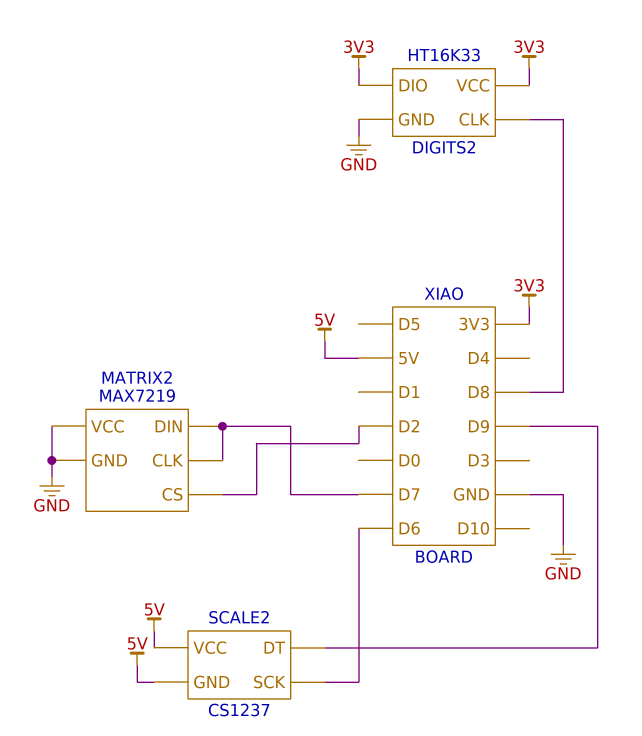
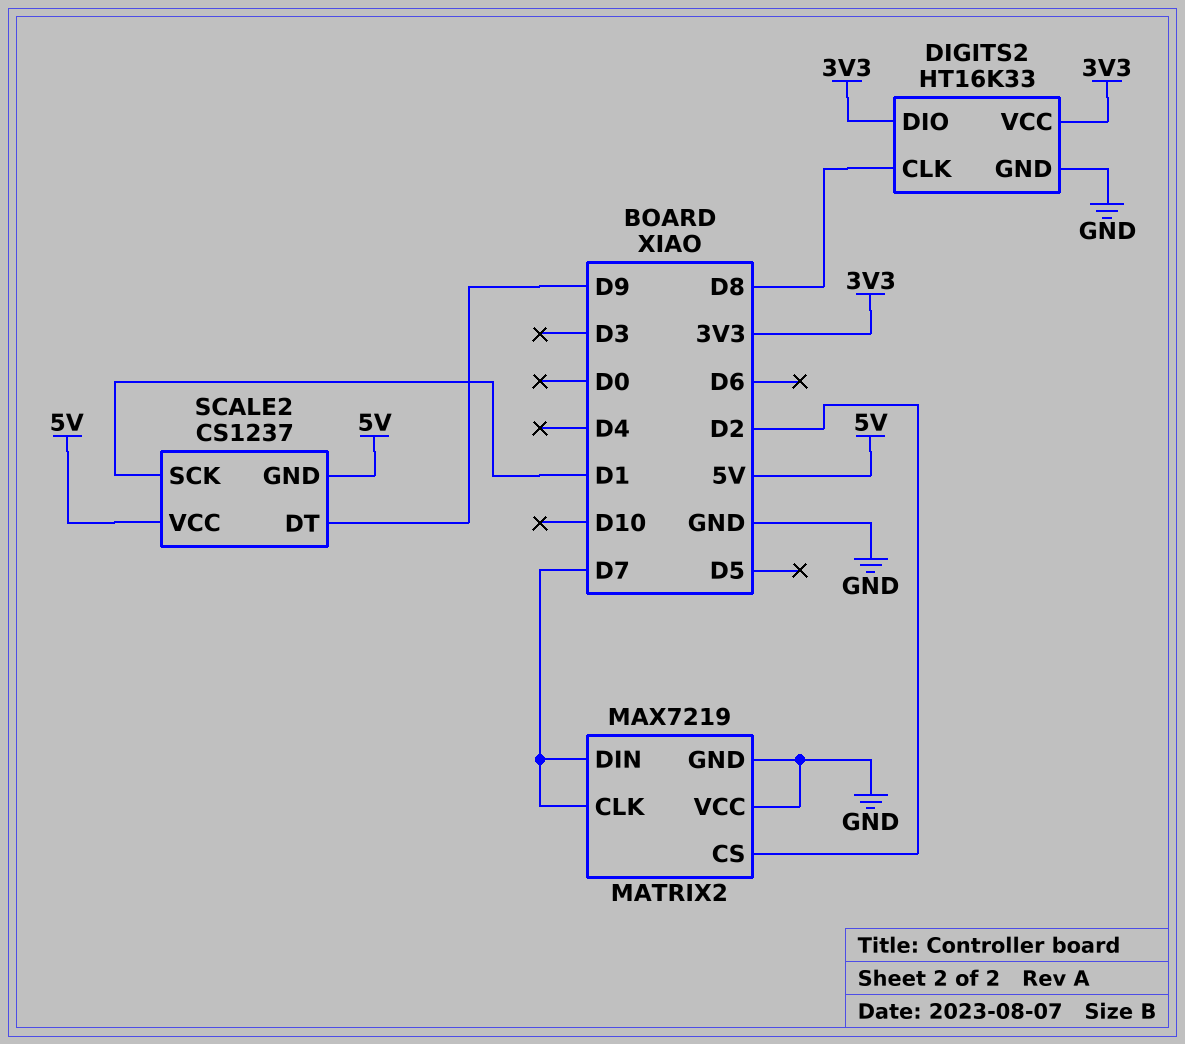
SCALE2 pin SCK: D6 -> D1

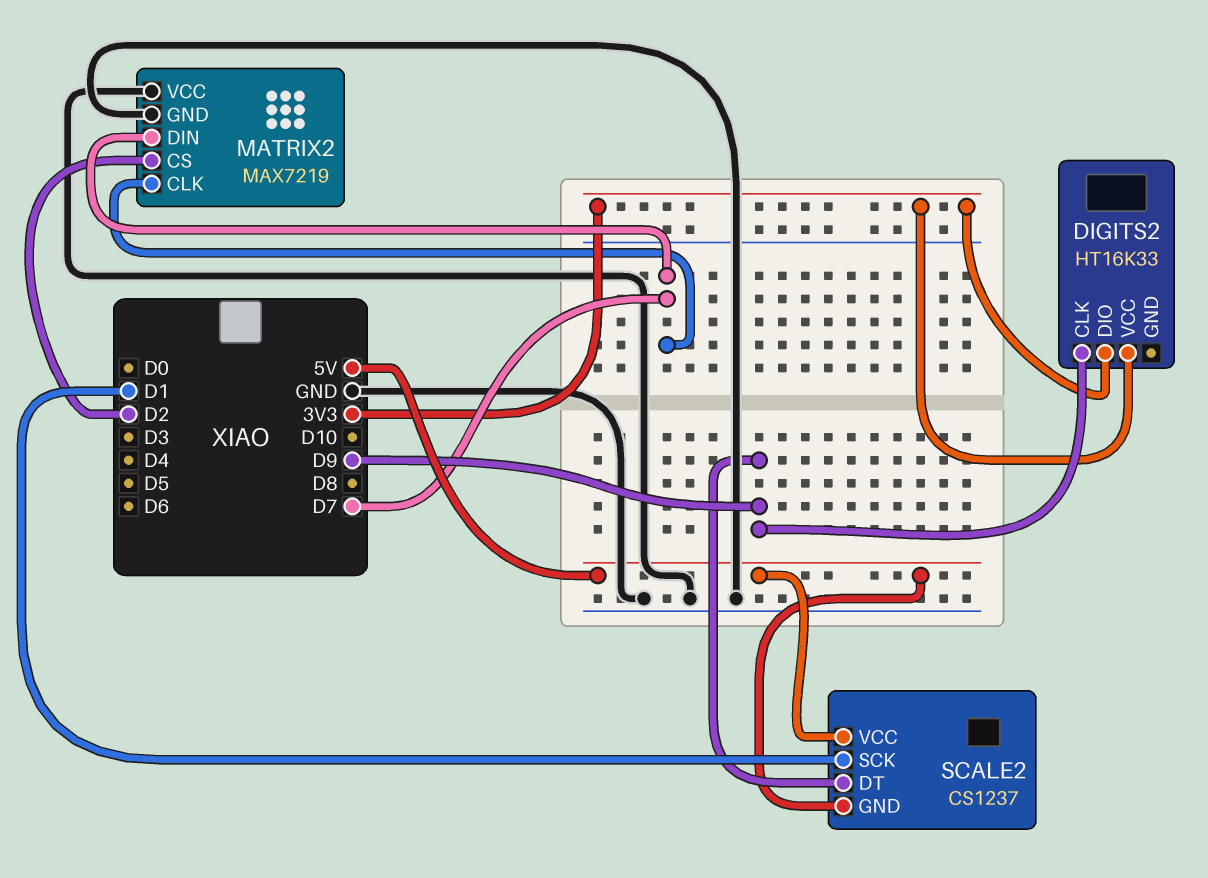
DIGITS2 pin CLK: D8 -> D9
DIGITS2 pin GND: GND -> none

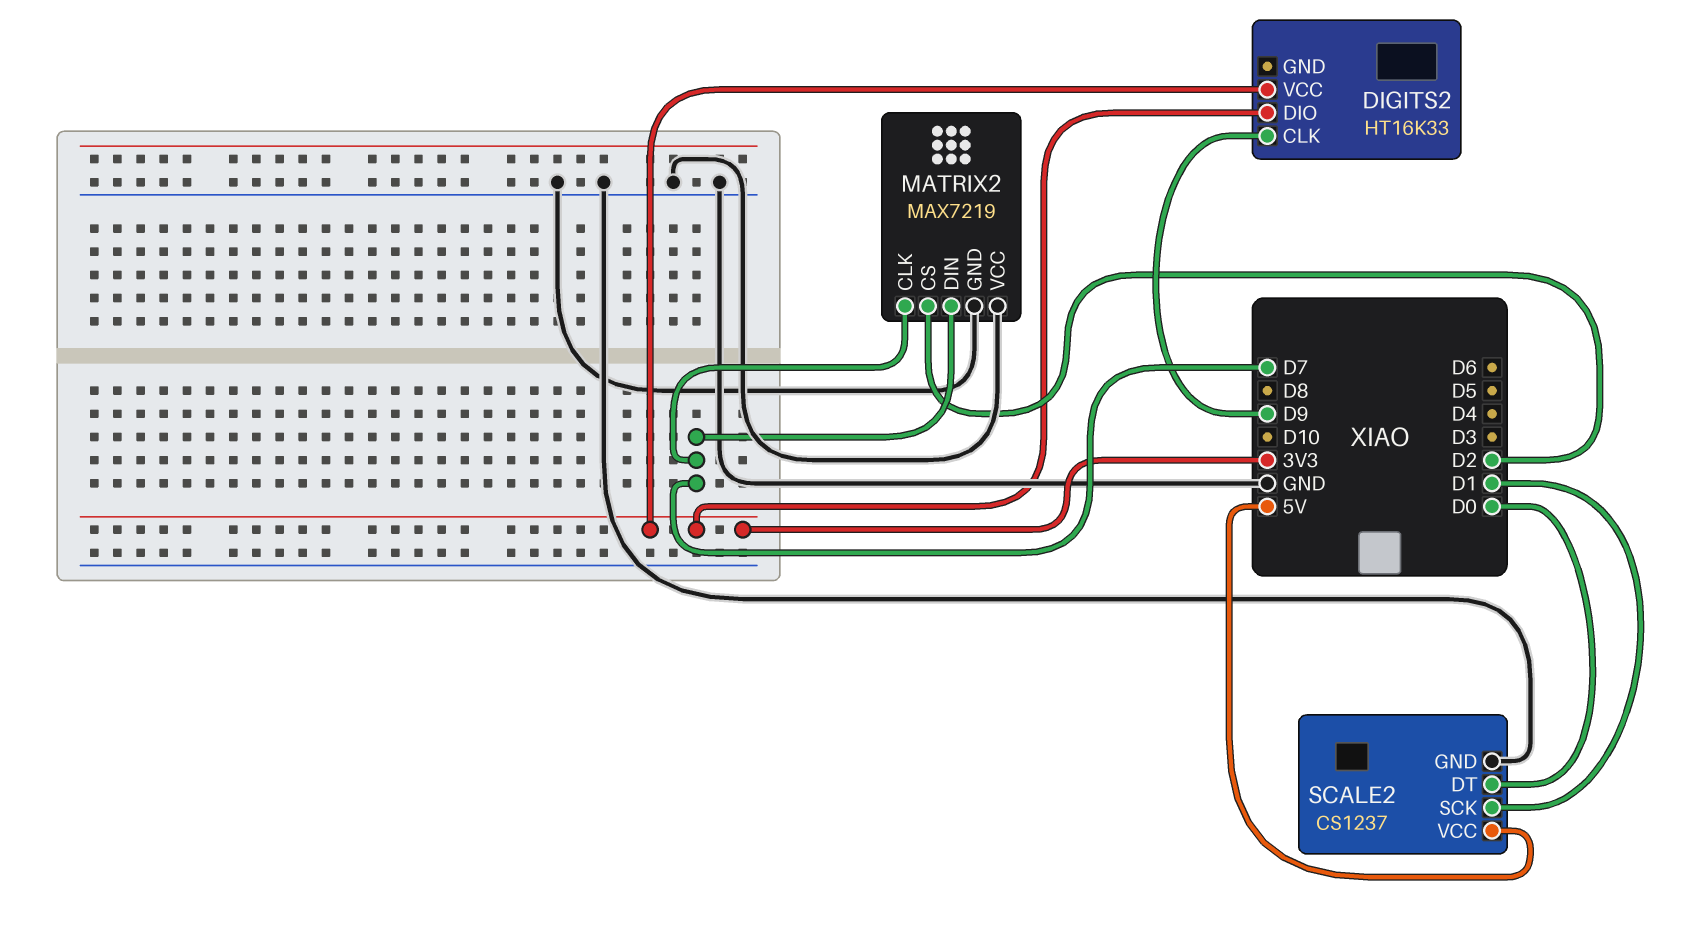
SCALE2 pin DT: D9 -> D0
SCALE2 pin GND: 5V -> GND

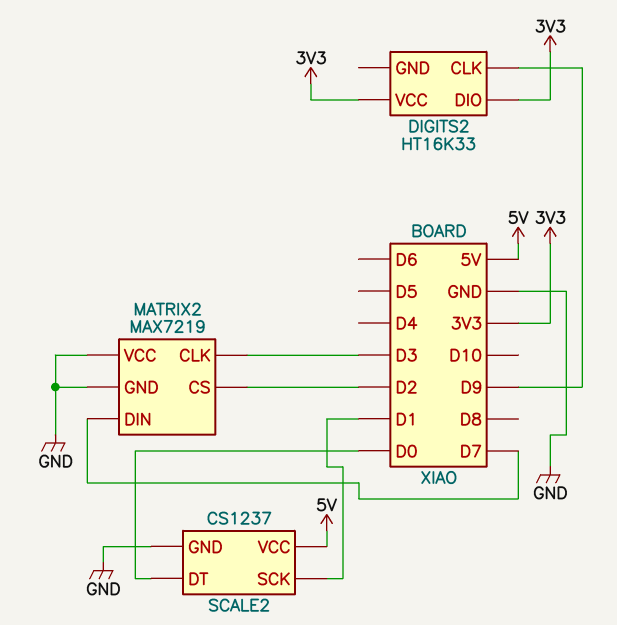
MATRIX2 pin CLK: D7 -> D3

